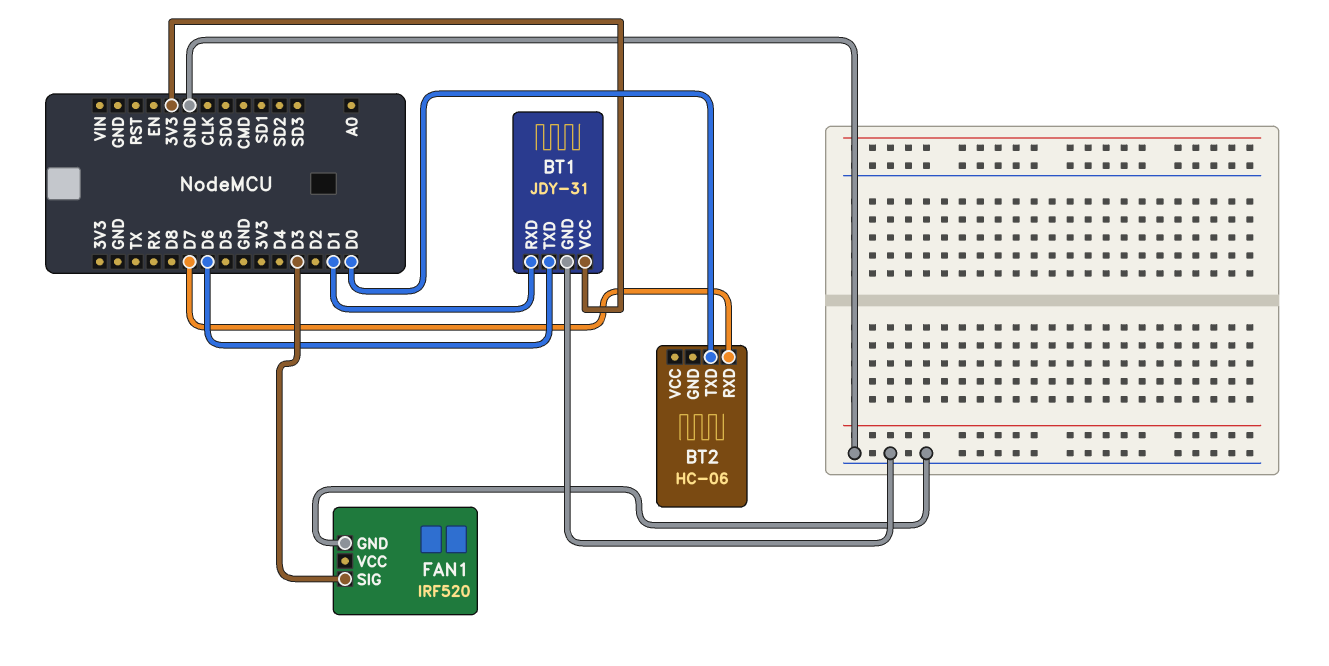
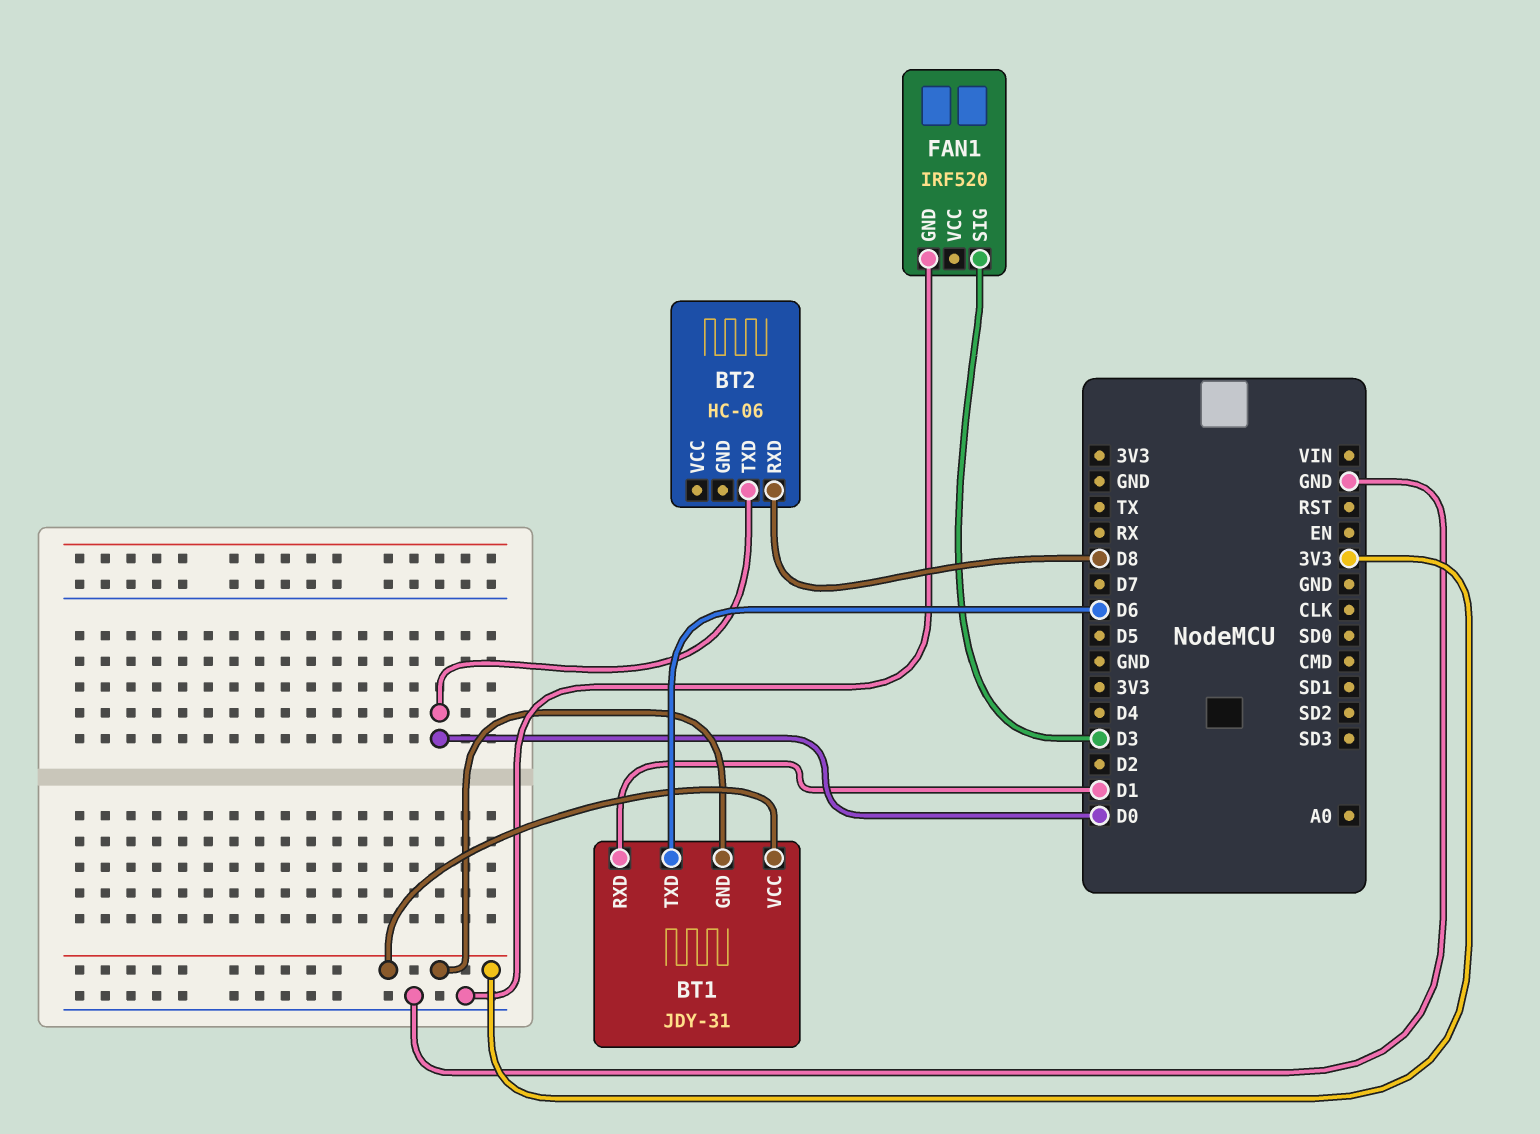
BT1 pin GND: GND -> 3V3
BT2 pin RXD: D7 -> D8

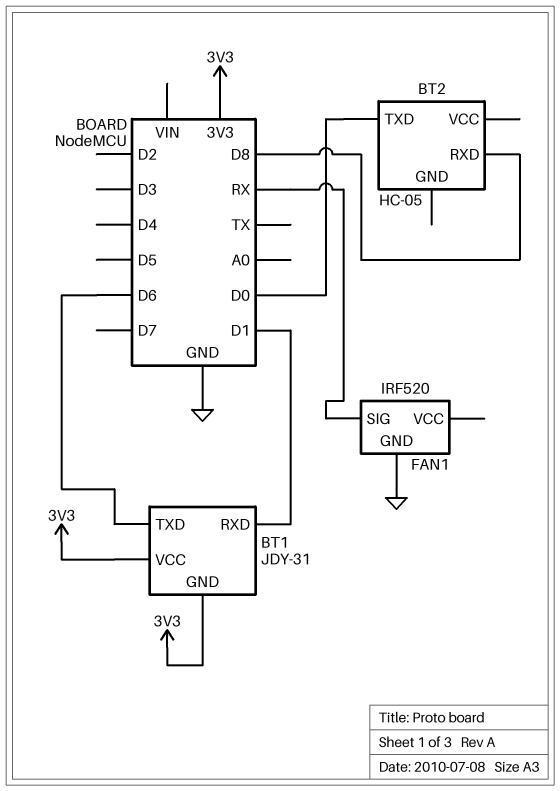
BT2: HC-06 -> HC-05
FAN1 pin SIG: D3 -> RX

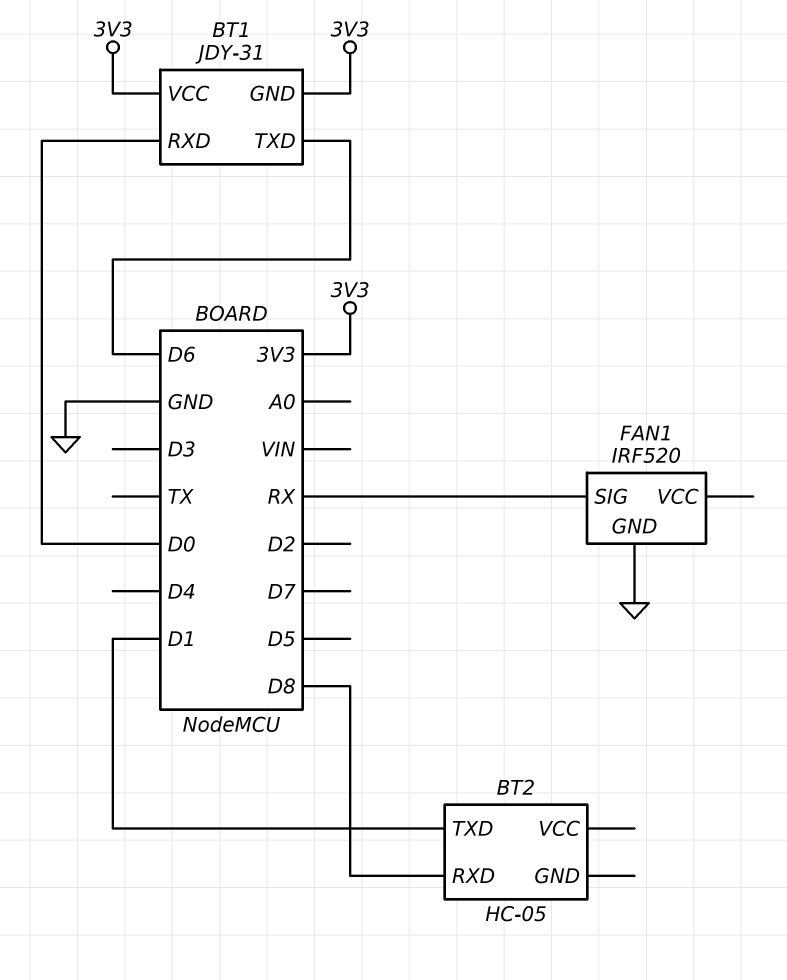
BT1 pin RXD: D1 -> D0
BT2 pin TXD: D0 -> D1

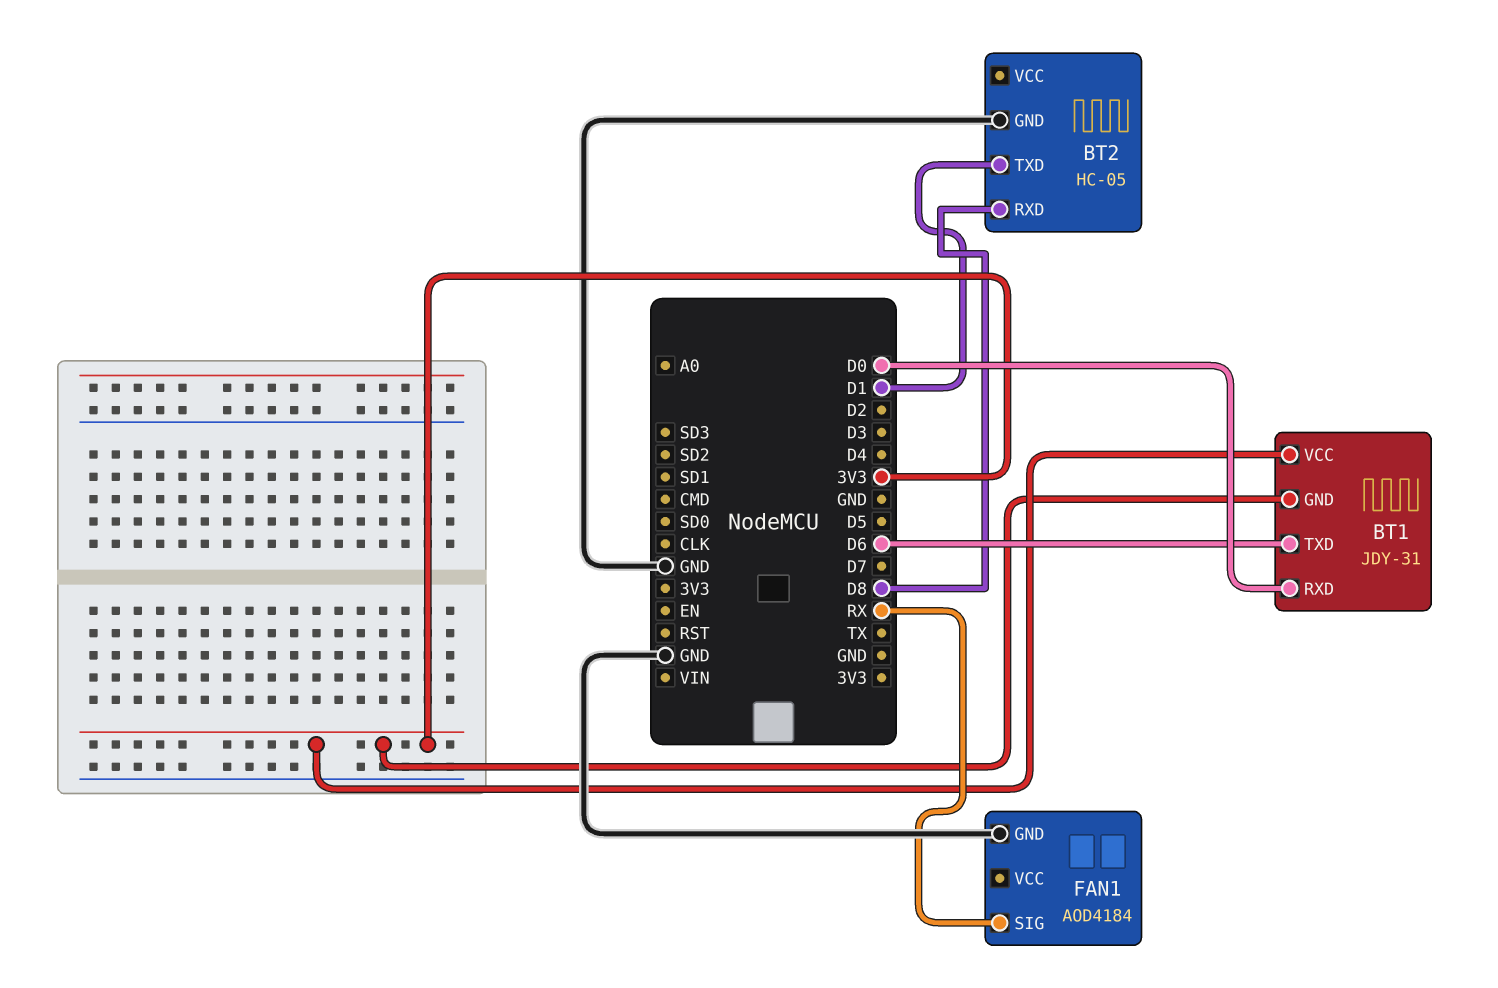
BT2 pin GND: none -> GND
FAN1: IRF520 -> AOD4184

